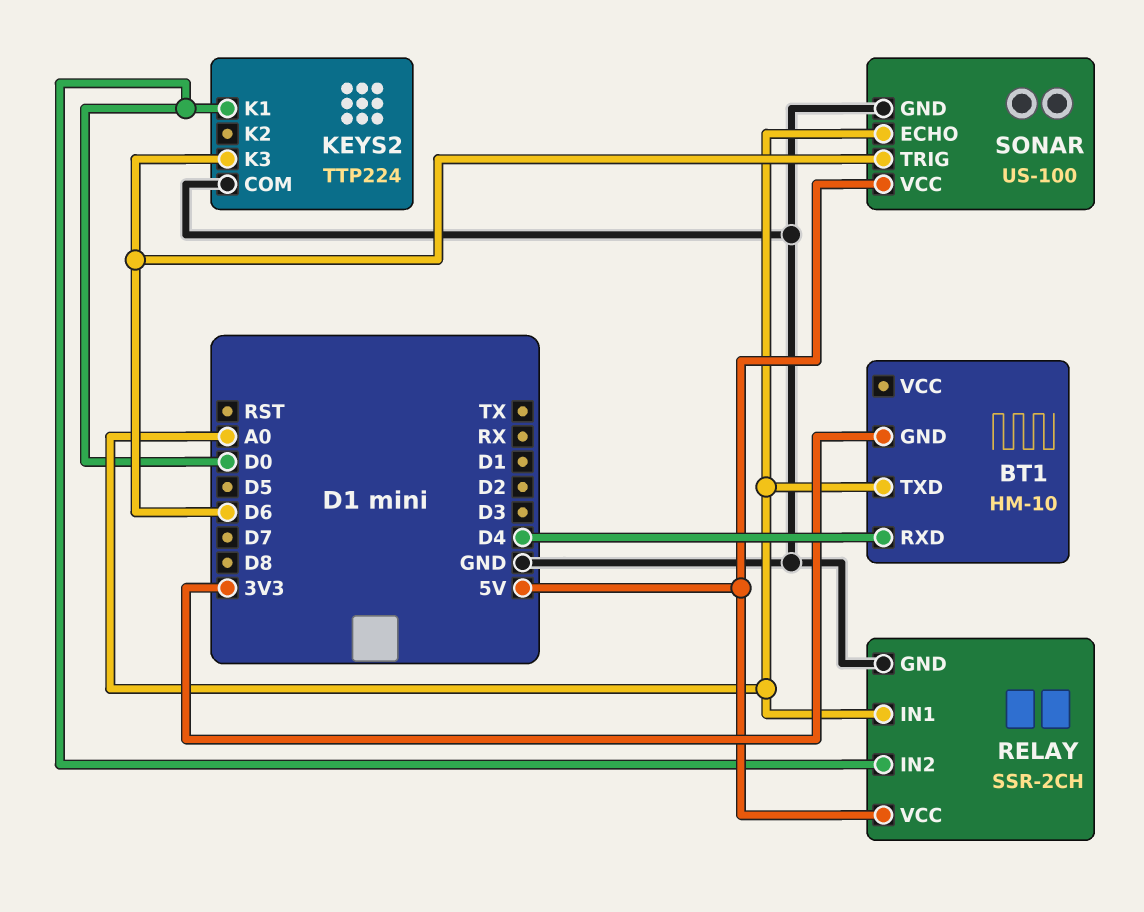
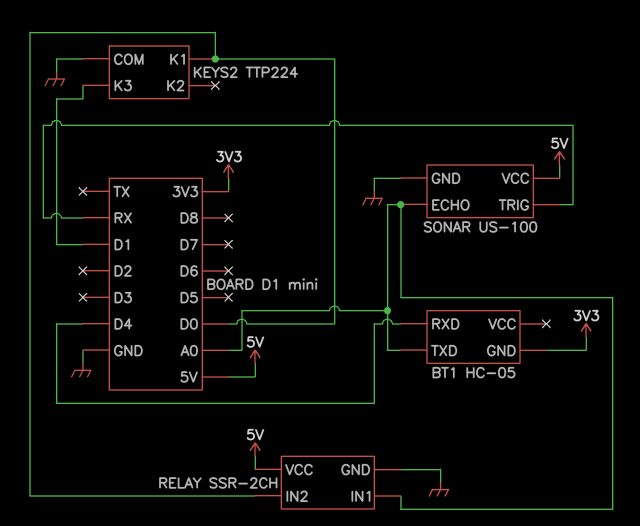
BT1: HM-10 -> HC-05
KEYS2 pin K3: D6 -> D1
SONAR pin TRIG: D6 -> RX

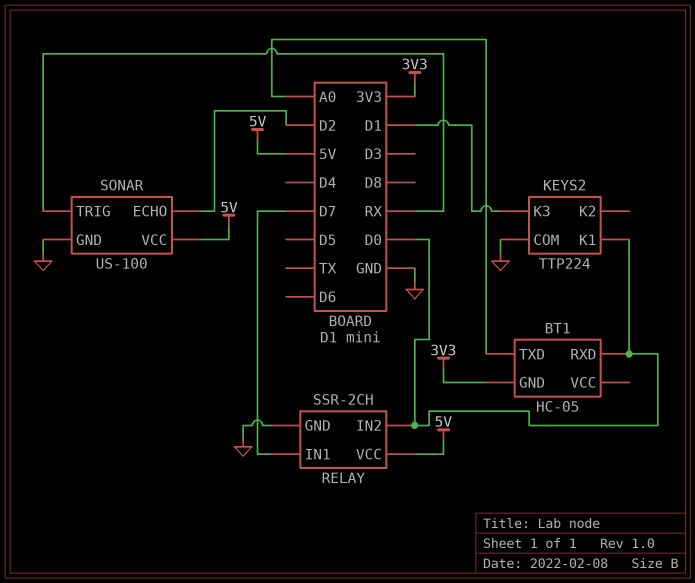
BT1 pin RXD: D4 -> D0
RELAY pin IN1: A0 -> D7
SONAR pin ECHO: A0 -> D2

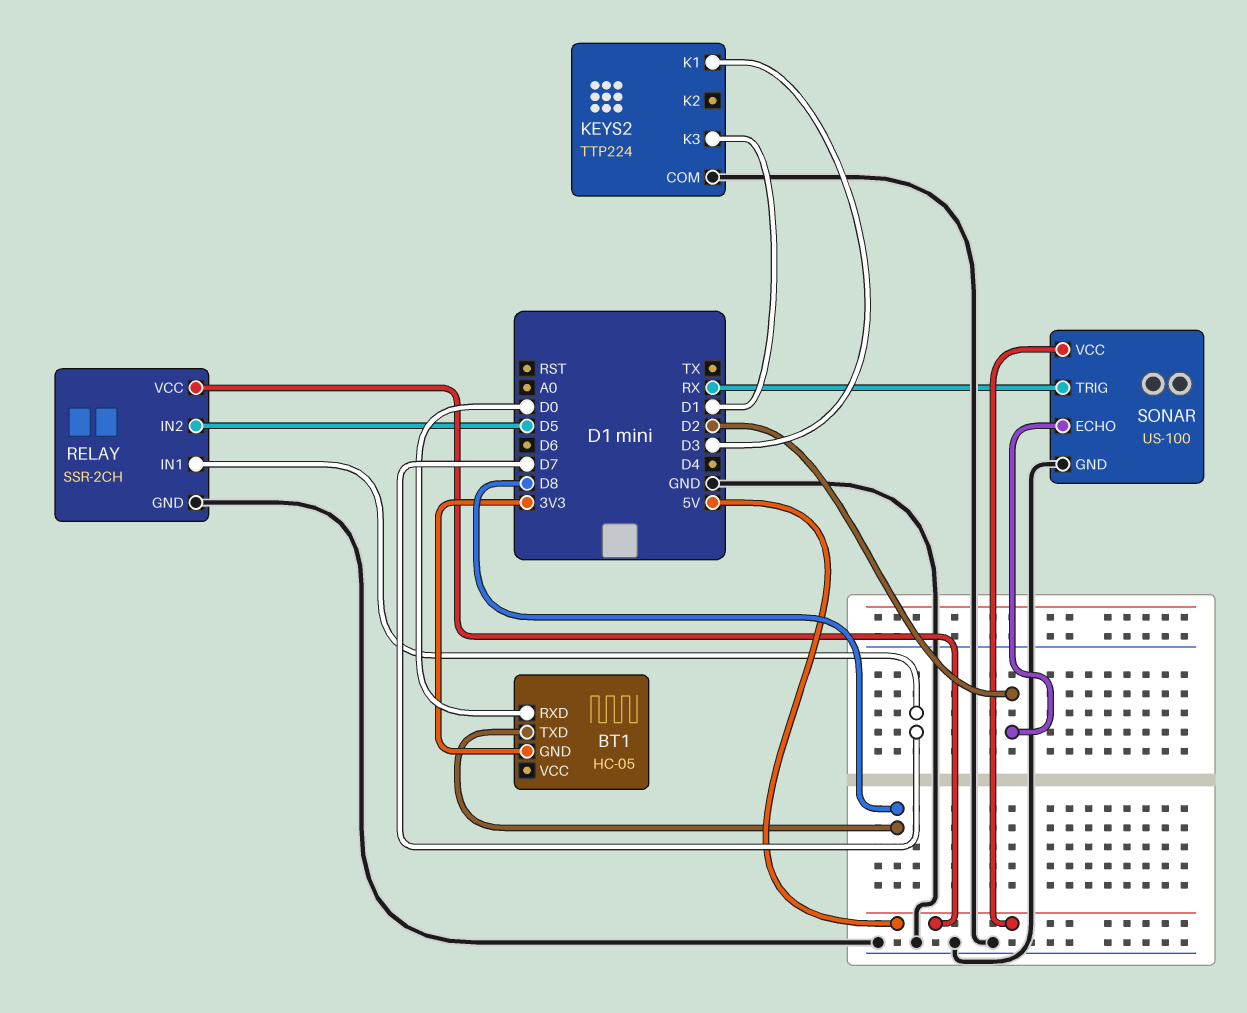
BT1 pin TXD: A0 -> D8
KEYS2 pin K1: D0 -> D3
RELAY pin IN2: D0 -> D5

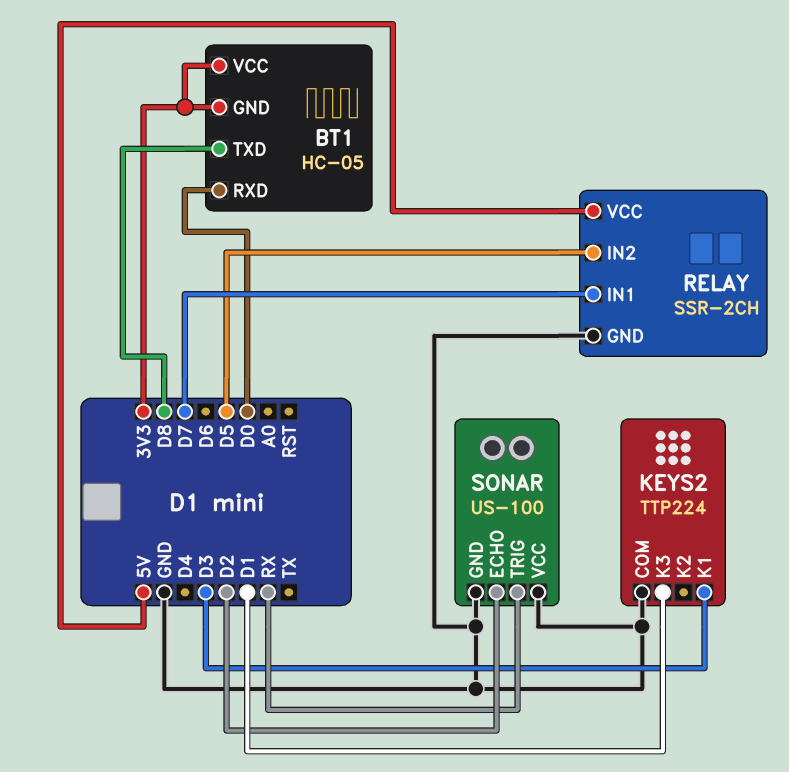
BT1 pin VCC: none -> 3V3
SONAR pin VCC: 5V -> GND

